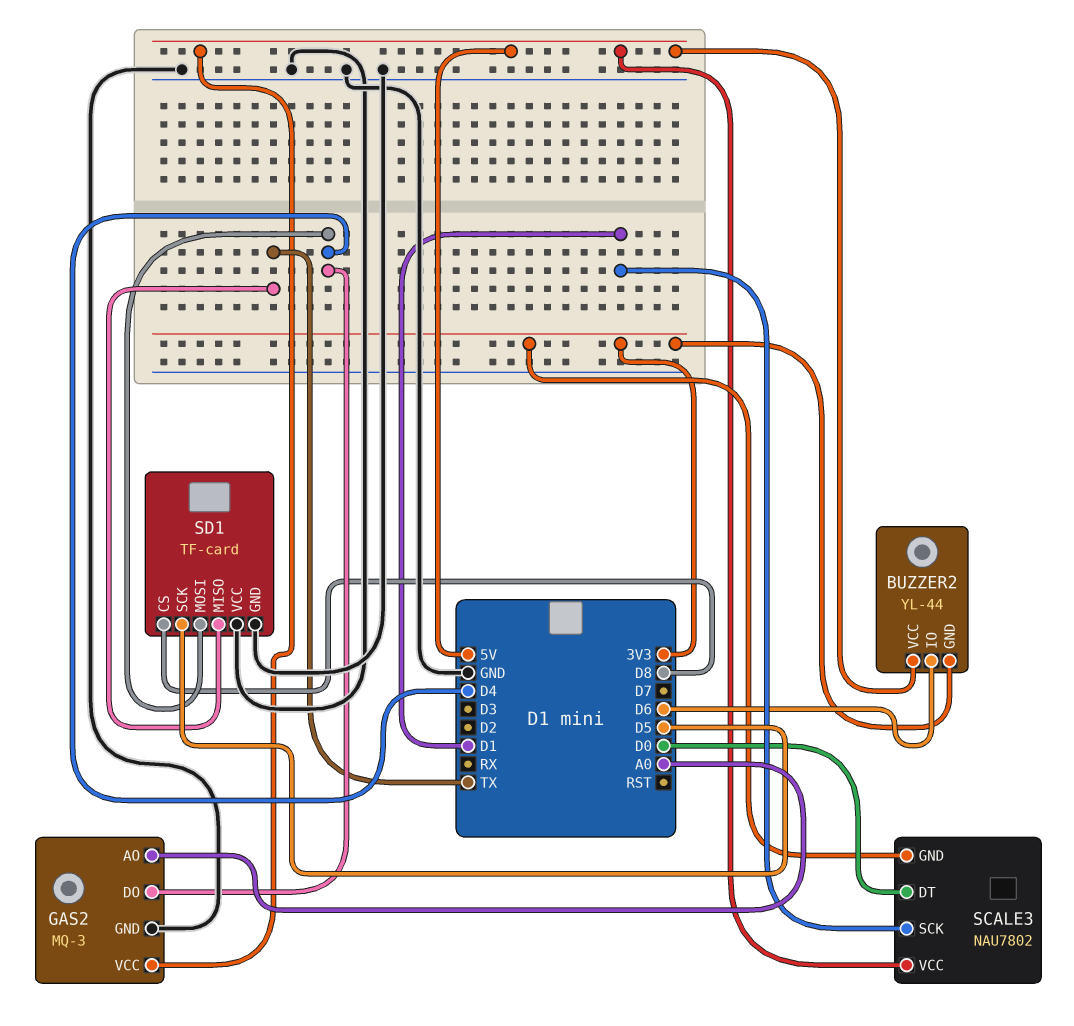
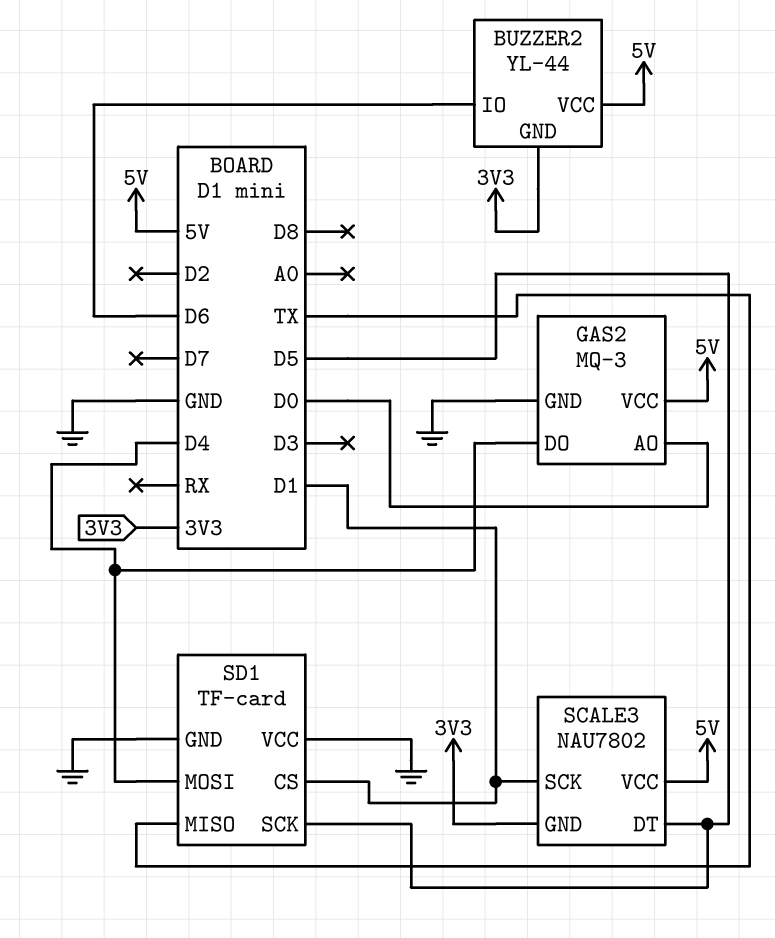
GAS2 pin AO: A0 -> D0
SCALE3 pin DT: D0 -> D5
SD1 pin CS: D8 -> D1

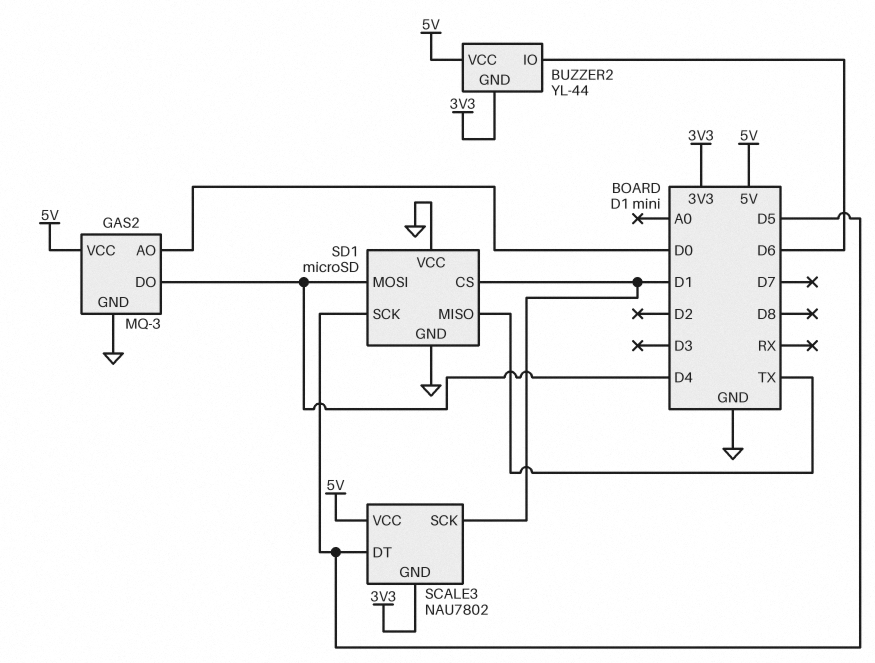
SD1: TF-card -> microSD

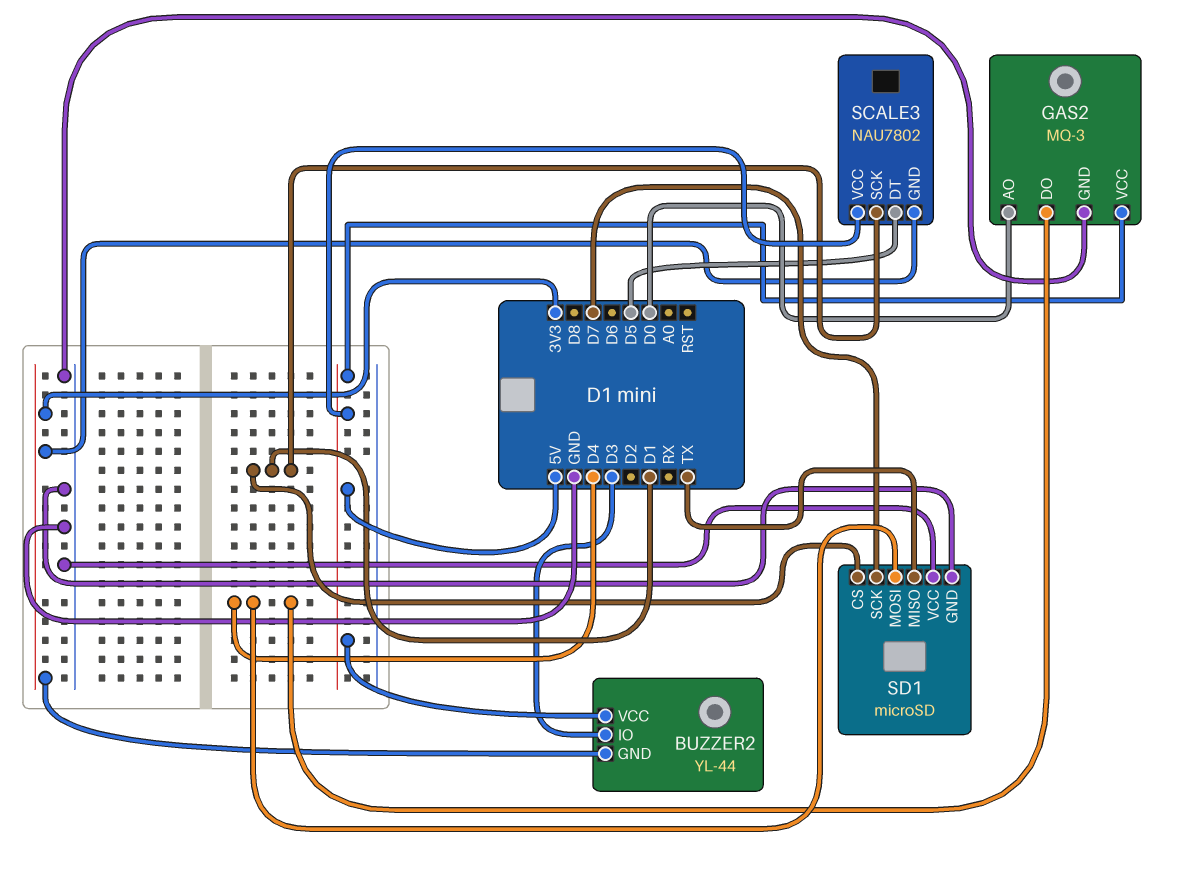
BUZZER2 pin IO: D6 -> D3
SD1 pin SCK: D5 -> D7

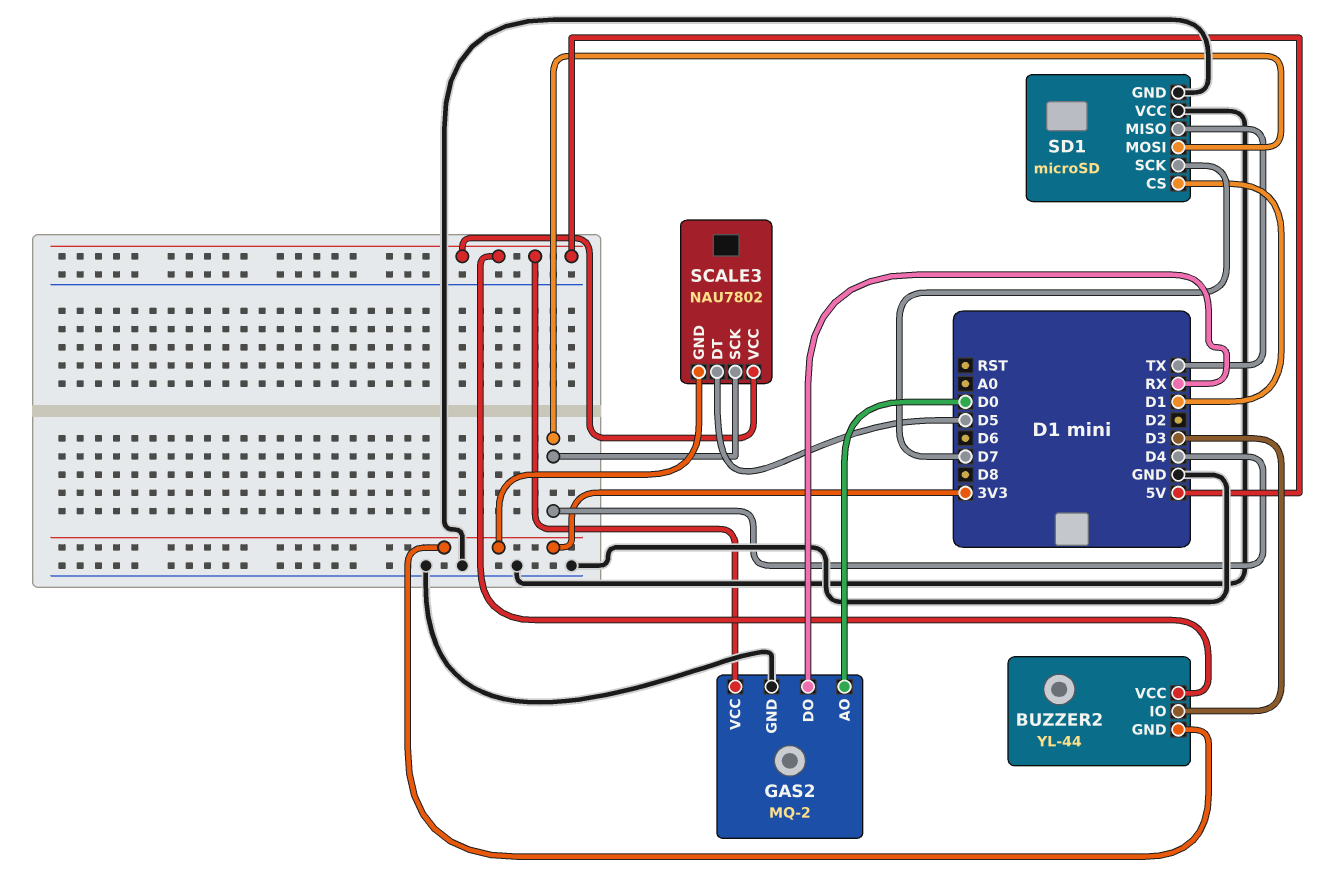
GAS2: MQ-3 -> MQ-2
GAS2 pin DO: D4 -> RX
SCALE3 pin SCK: D1 -> D4

